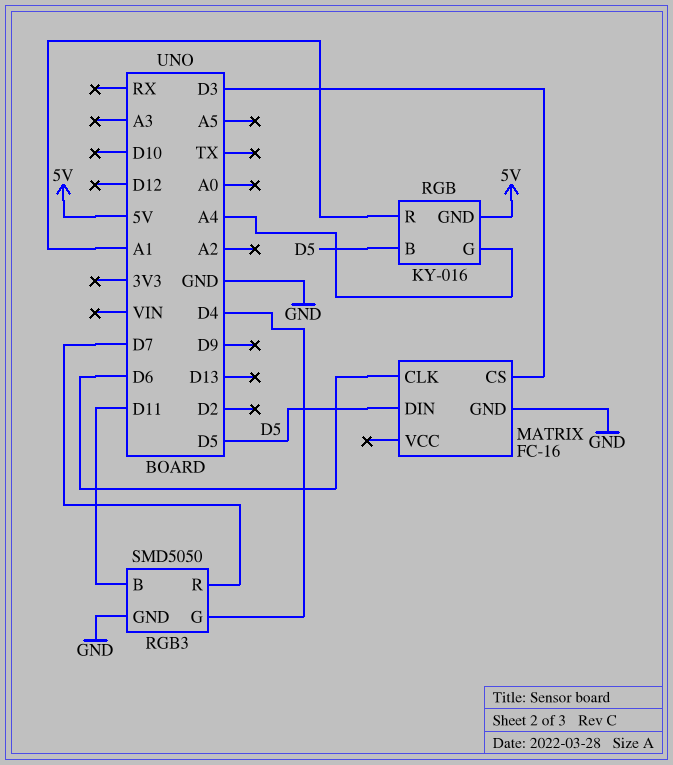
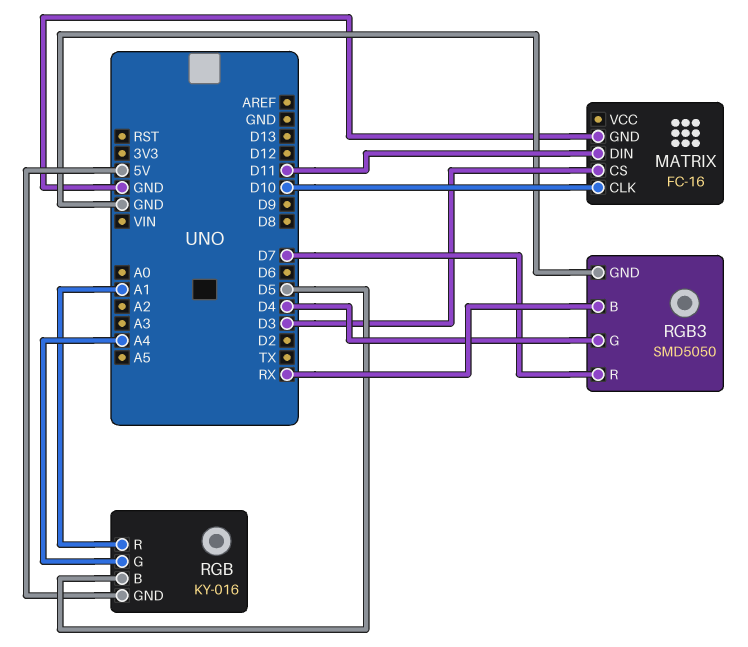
MATRIX pin CLK: D6 -> D10
MATRIX pin DIN: D5 -> D11
RGB3 pin B: D11 -> RX

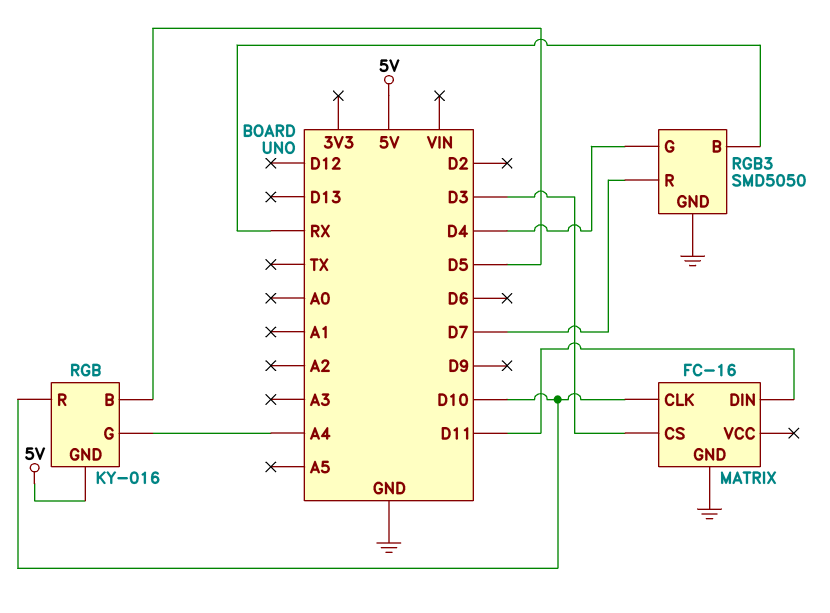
RGB pin R: A1 -> D10

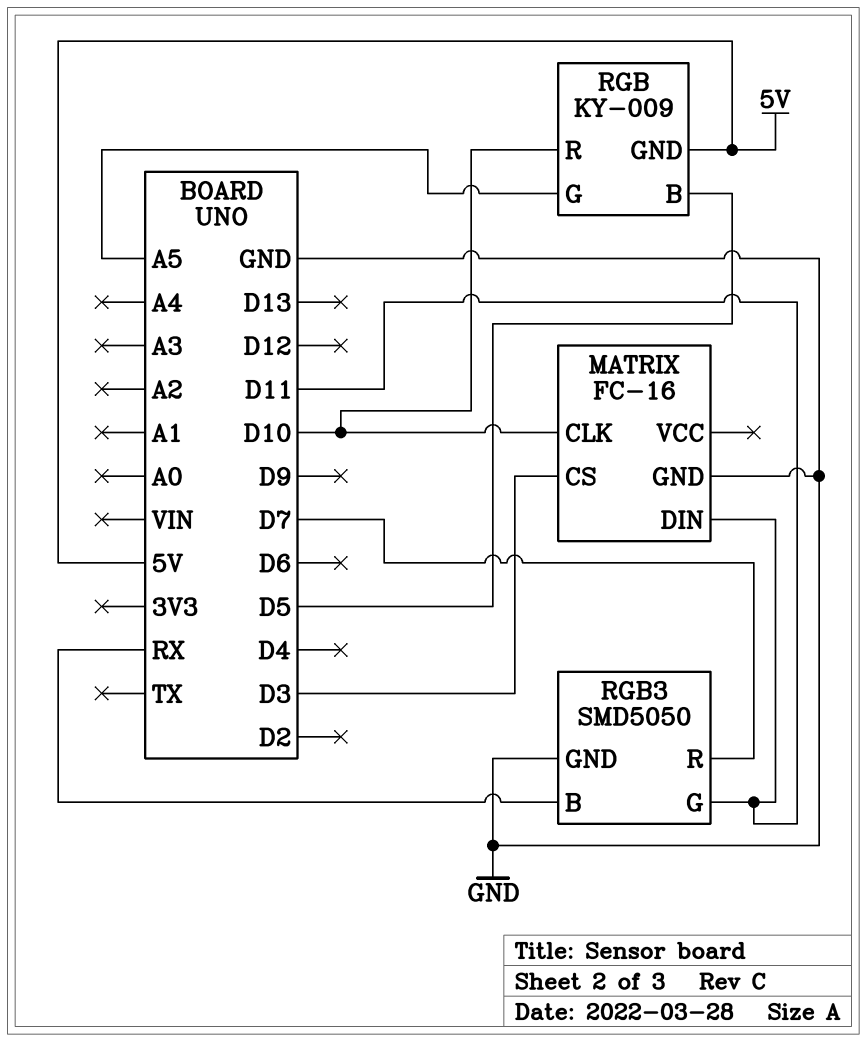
RGB: KY-016 -> KY-009
RGB pin G: A4 -> A5
RGB3 pin G: D4 -> D11

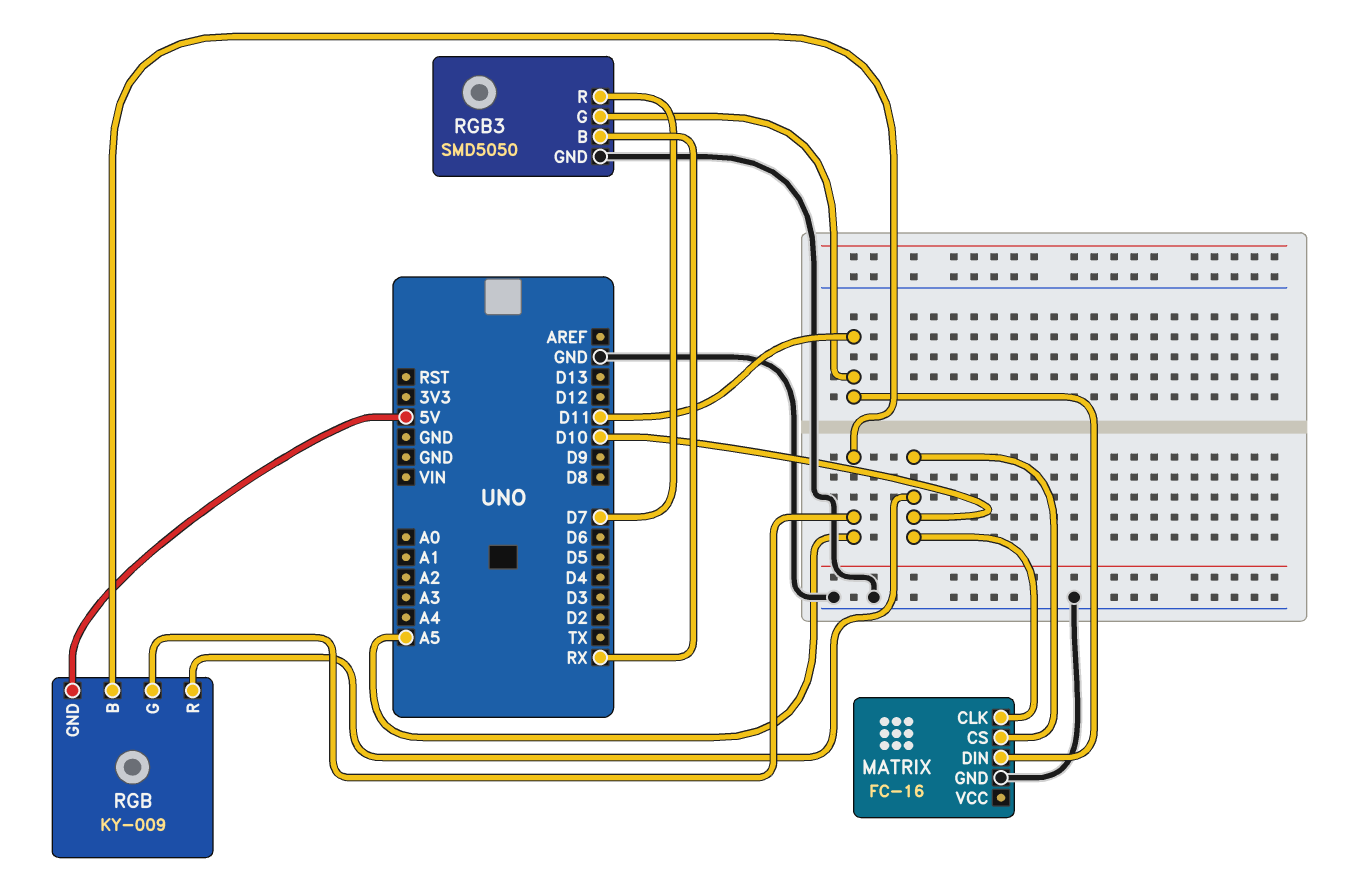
MATRIX pin CS: D3 -> D10
RGB pin B: D5 -> A5

